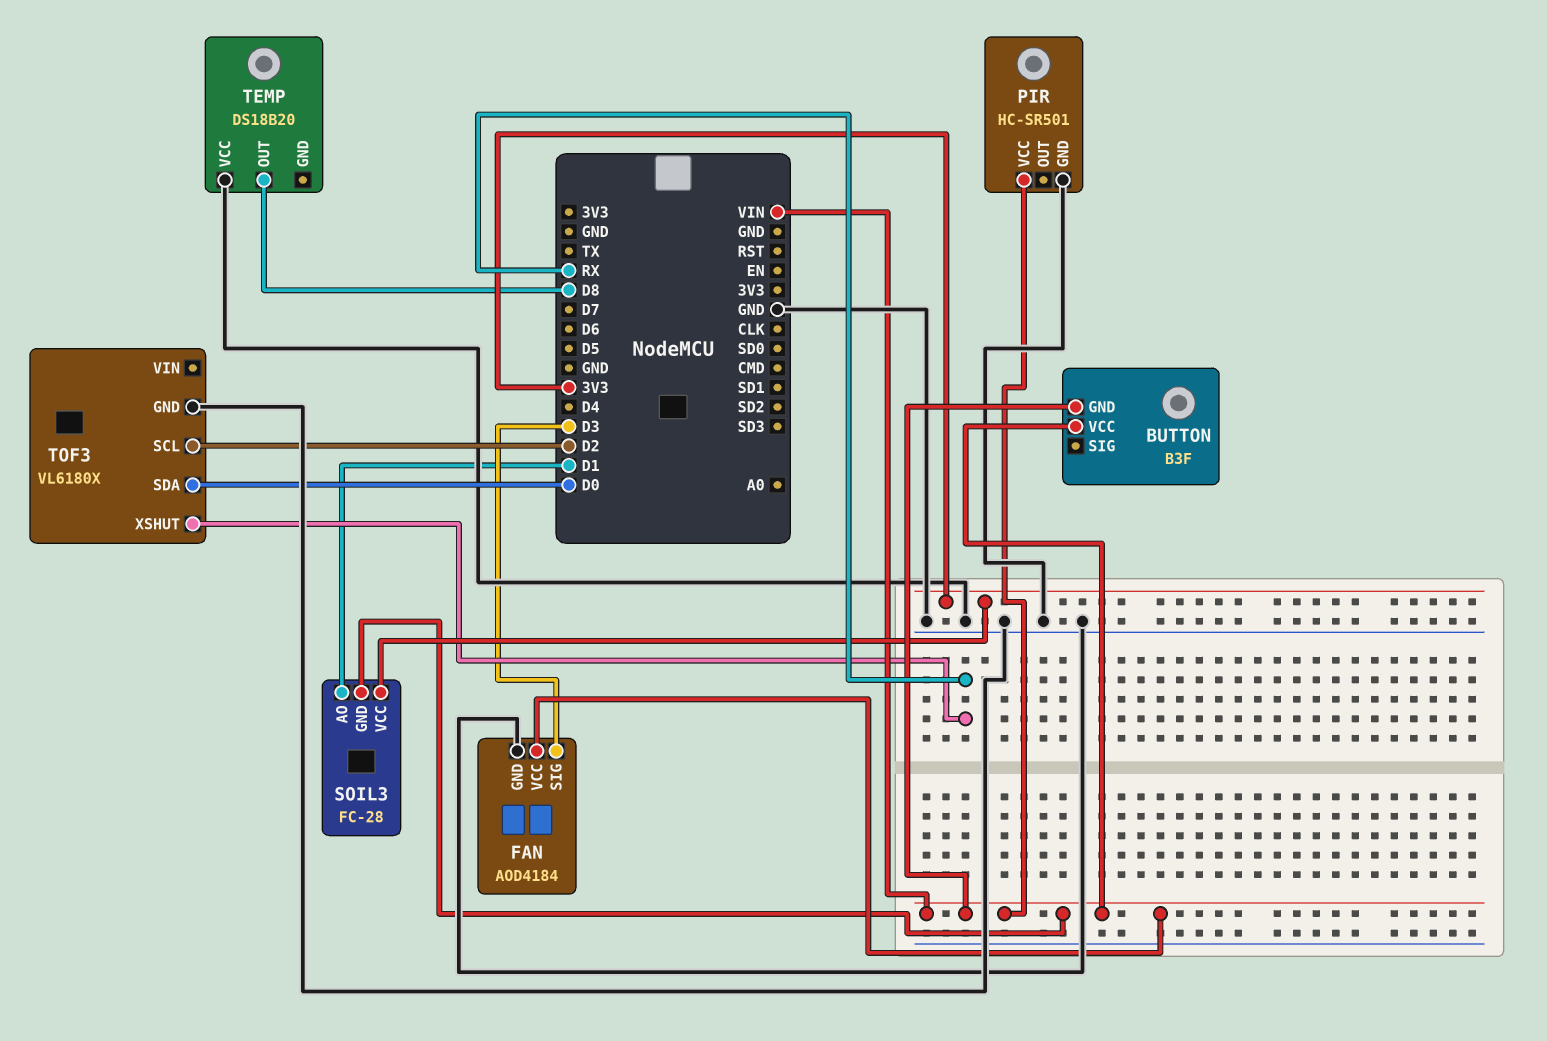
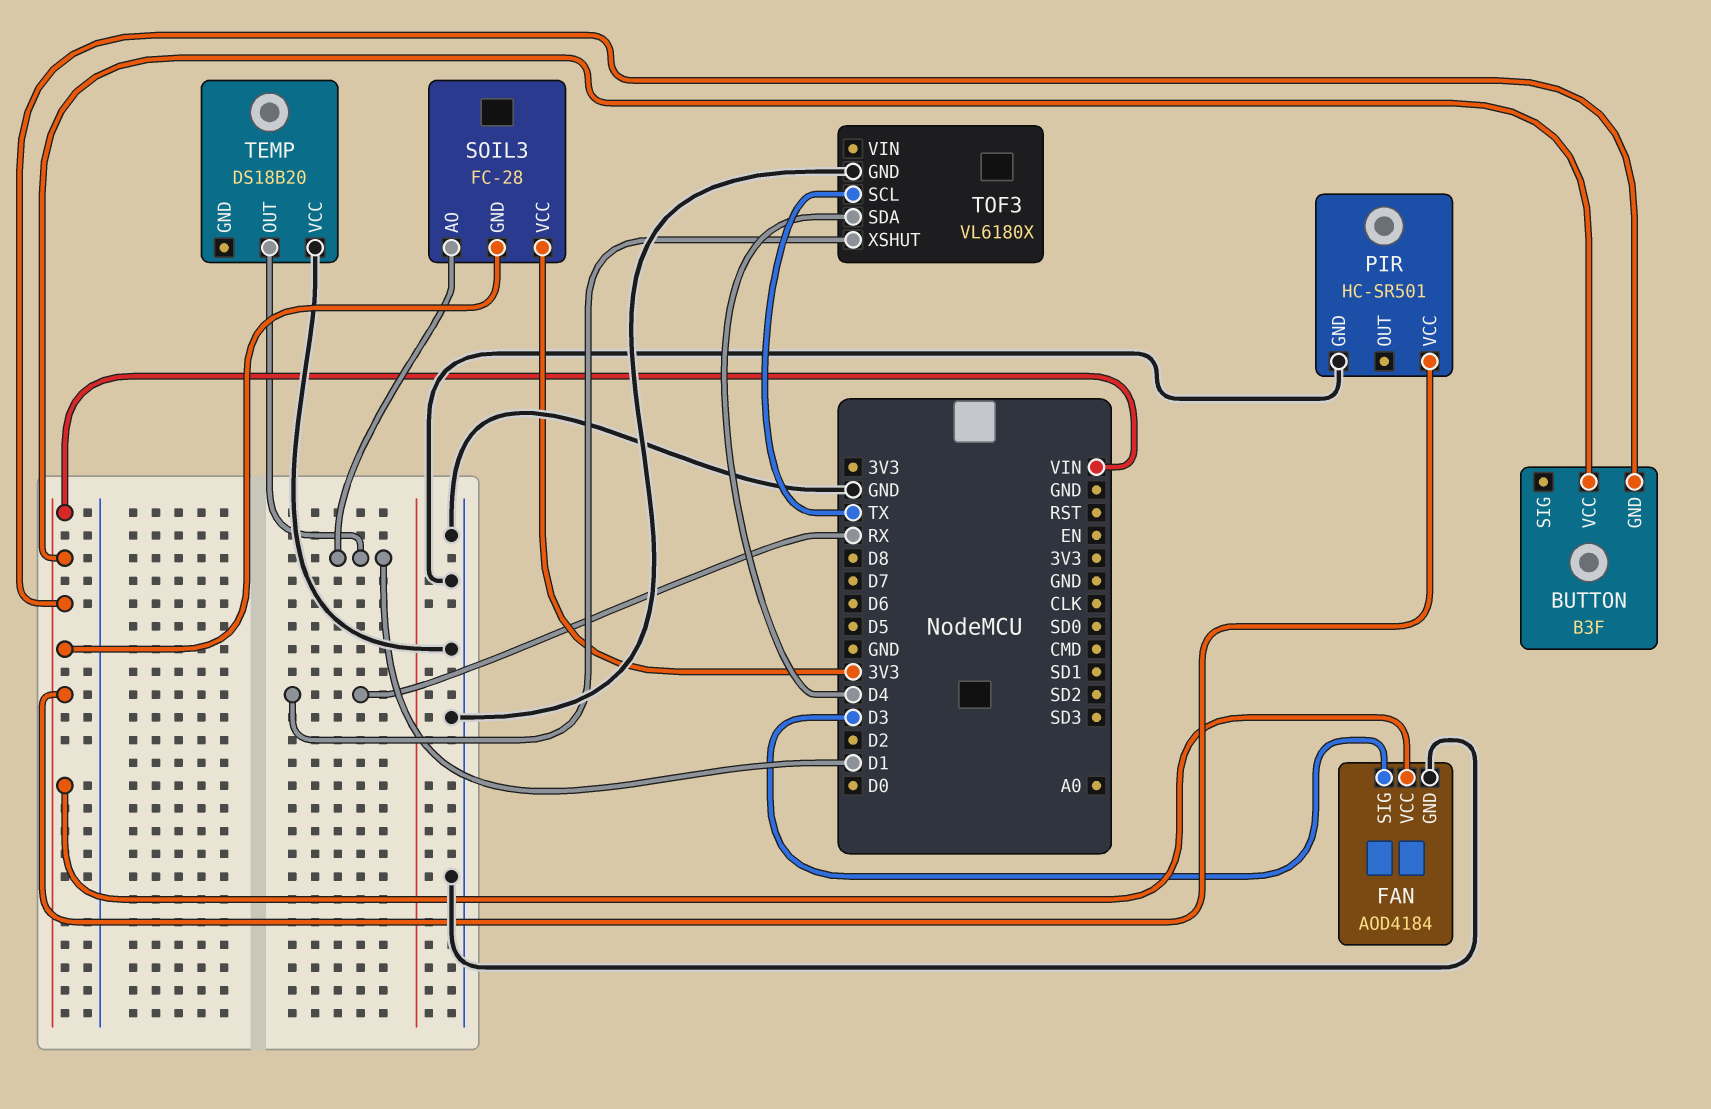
TEMP pin OUT: D8 -> D1
TOF3 pin SCL: D2 -> TX
TOF3 pin SDA: D0 -> D4

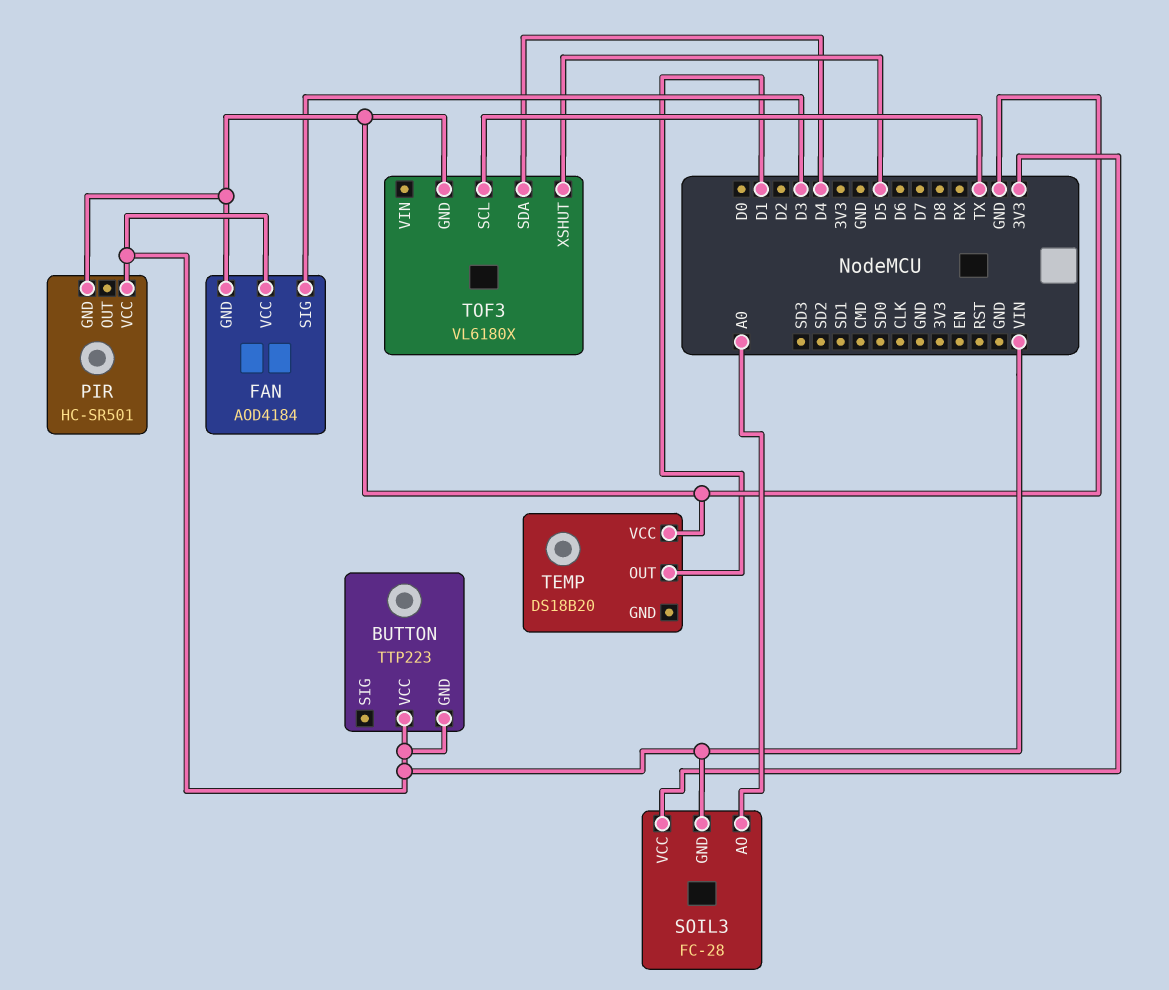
BUTTON: B3F -> TTP223
SOIL3 pin AO: D1 -> A0
TOF3 pin XSHUT: RX -> D5

